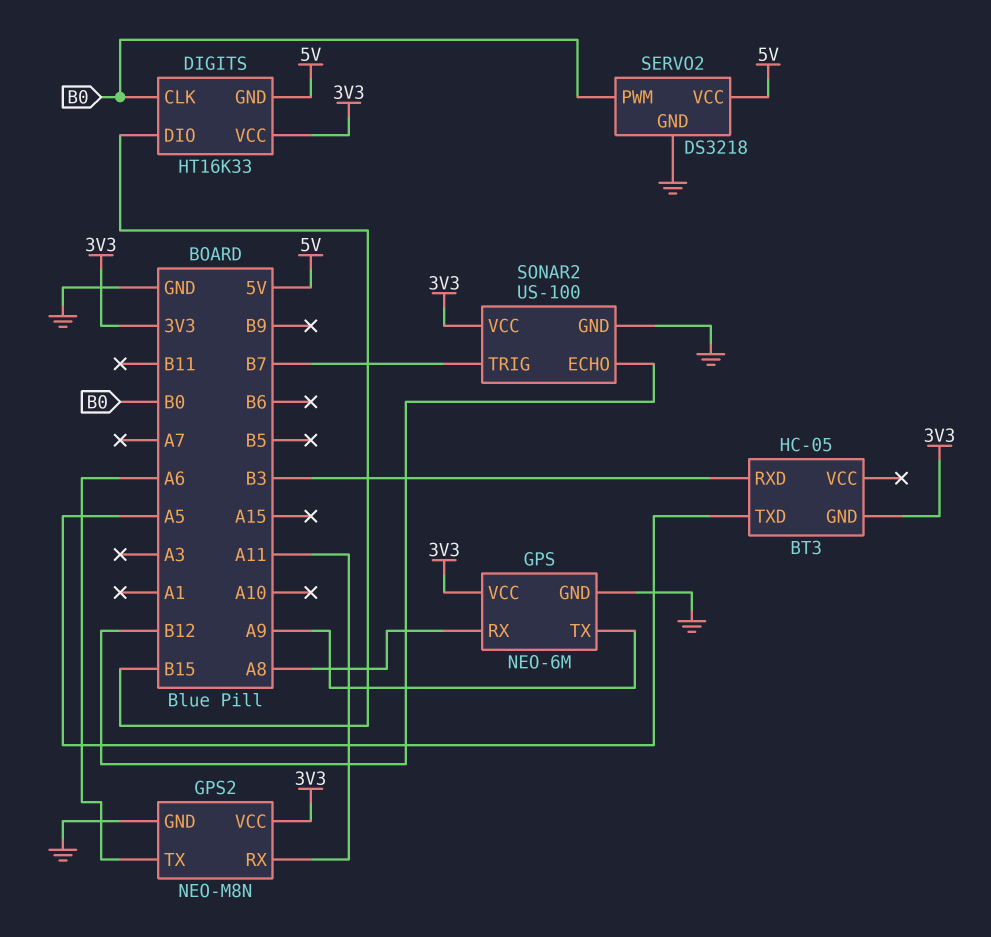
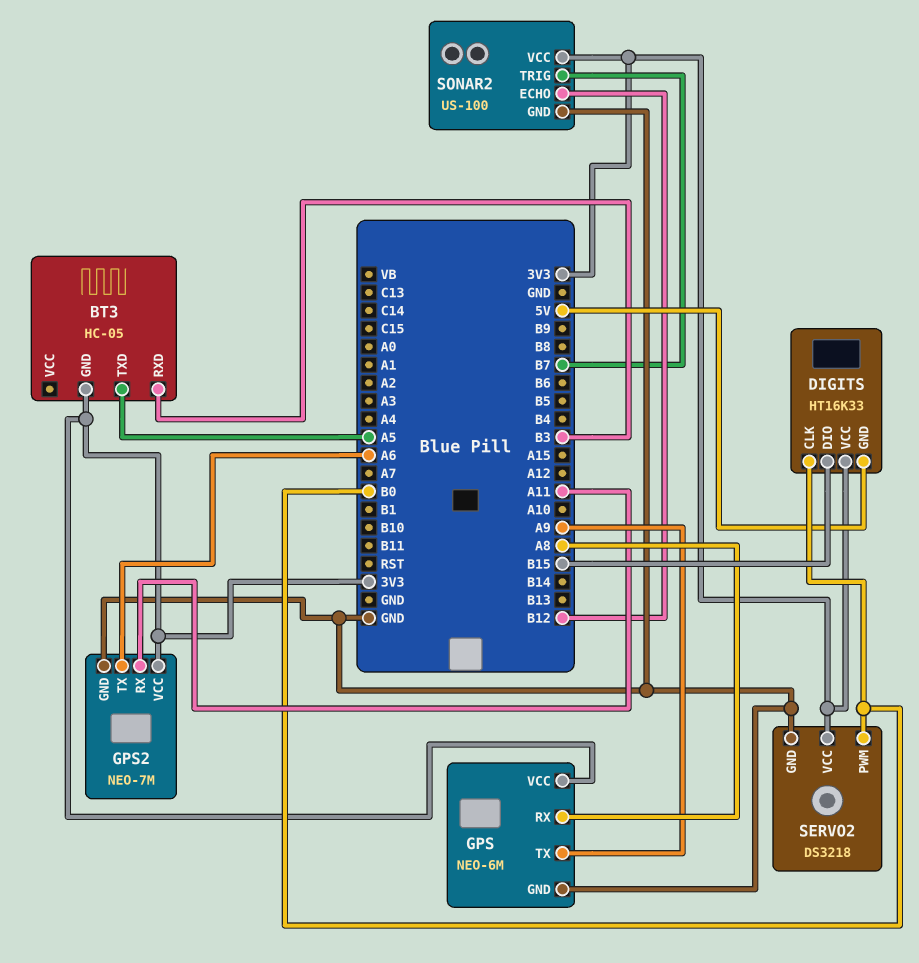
GPS2: NEO-M8N -> NEO-7M
SERVO2 pin VCC: 5V -> 3V3

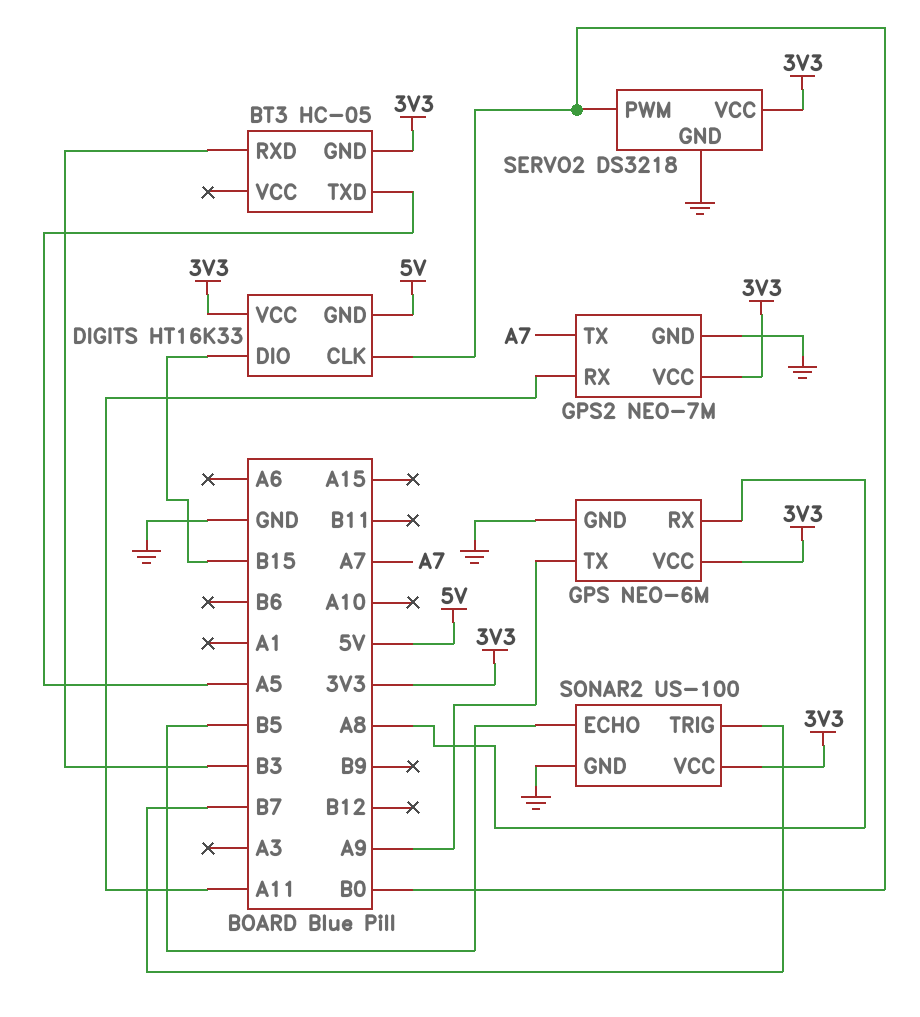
GPS2 pin TX: A6 -> A7
SONAR2 pin ECHO: B12 -> B5

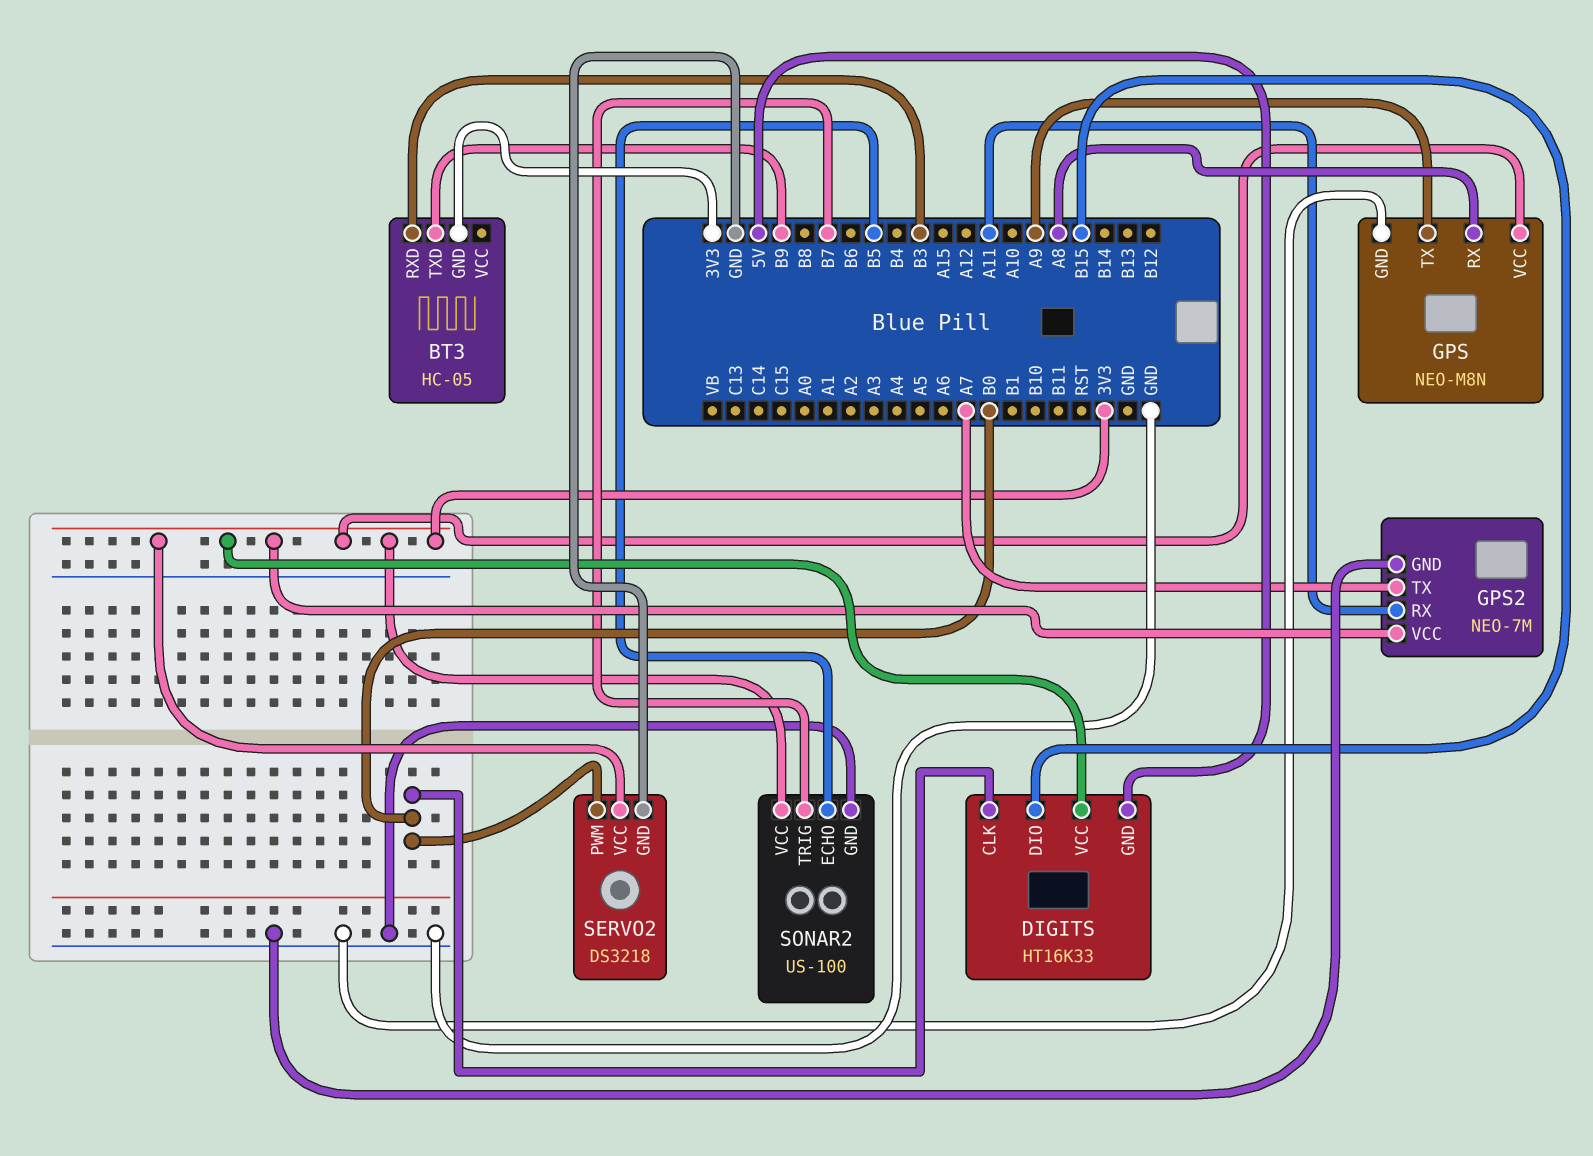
BT3 pin TXD: A5 -> B9
GPS: NEO-6M -> NEO-M8N

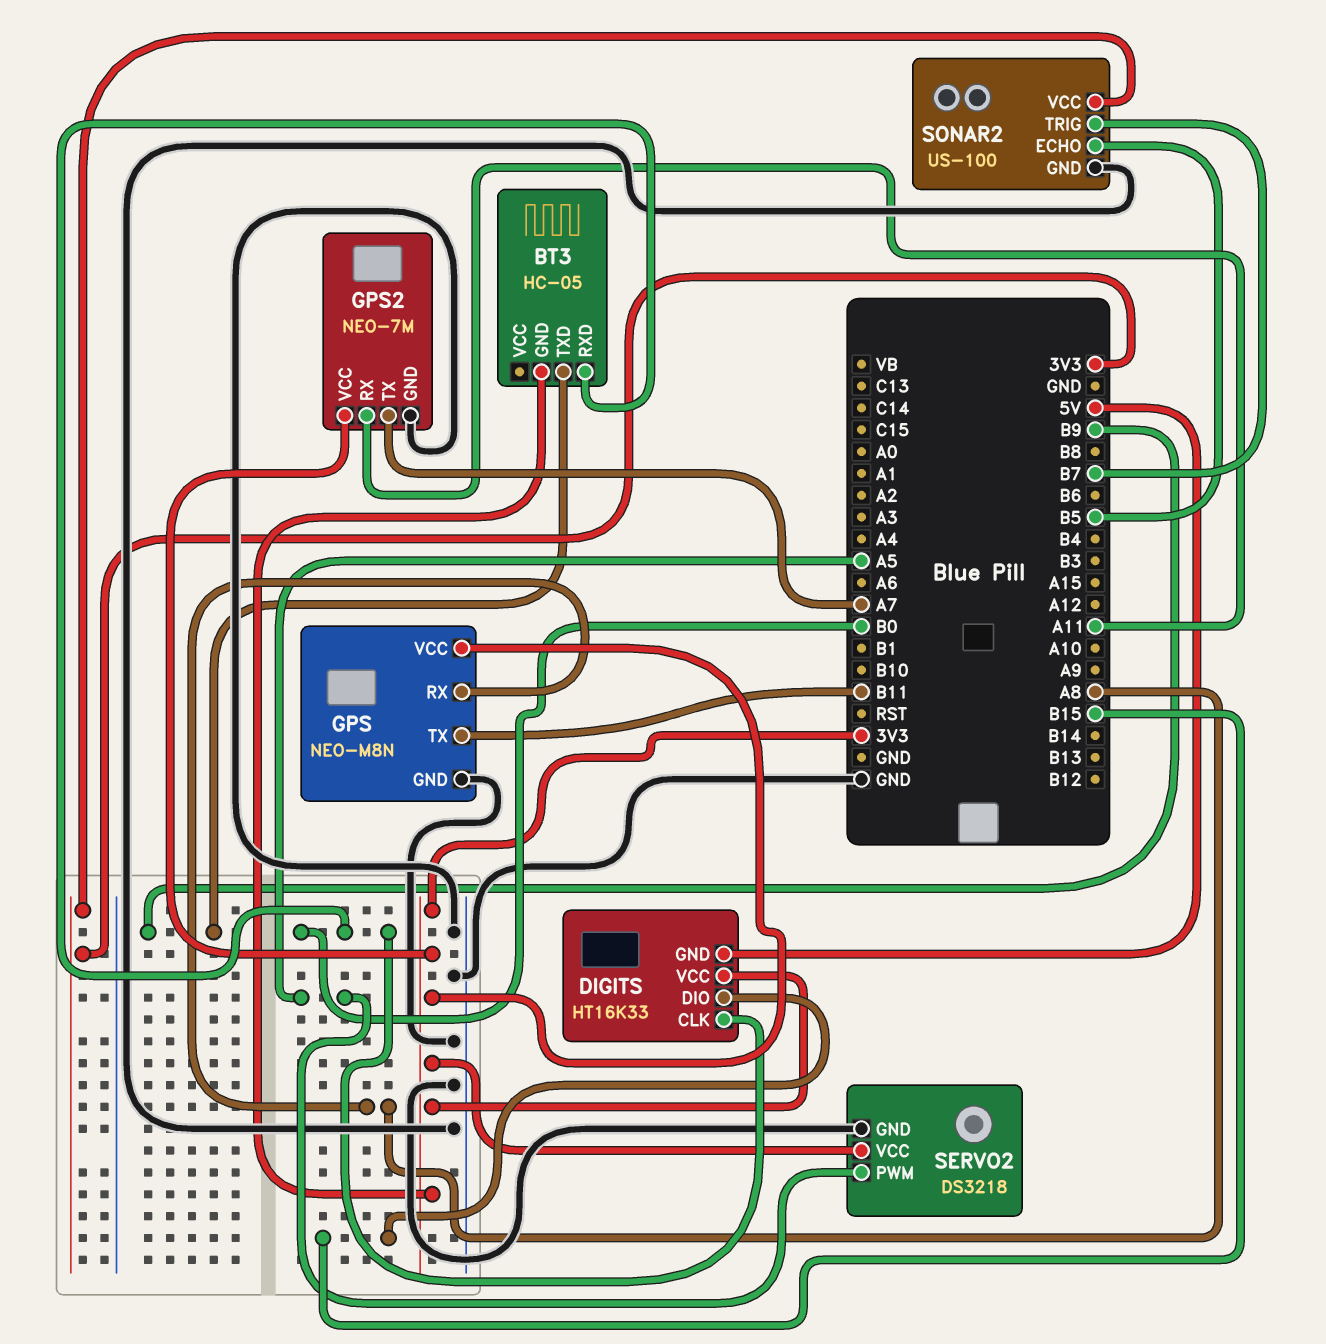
BT3 pin RXD: B3 -> B0
GPS pin TX: A9 -> B11
SERVO2 pin PWM: B0 -> A5

